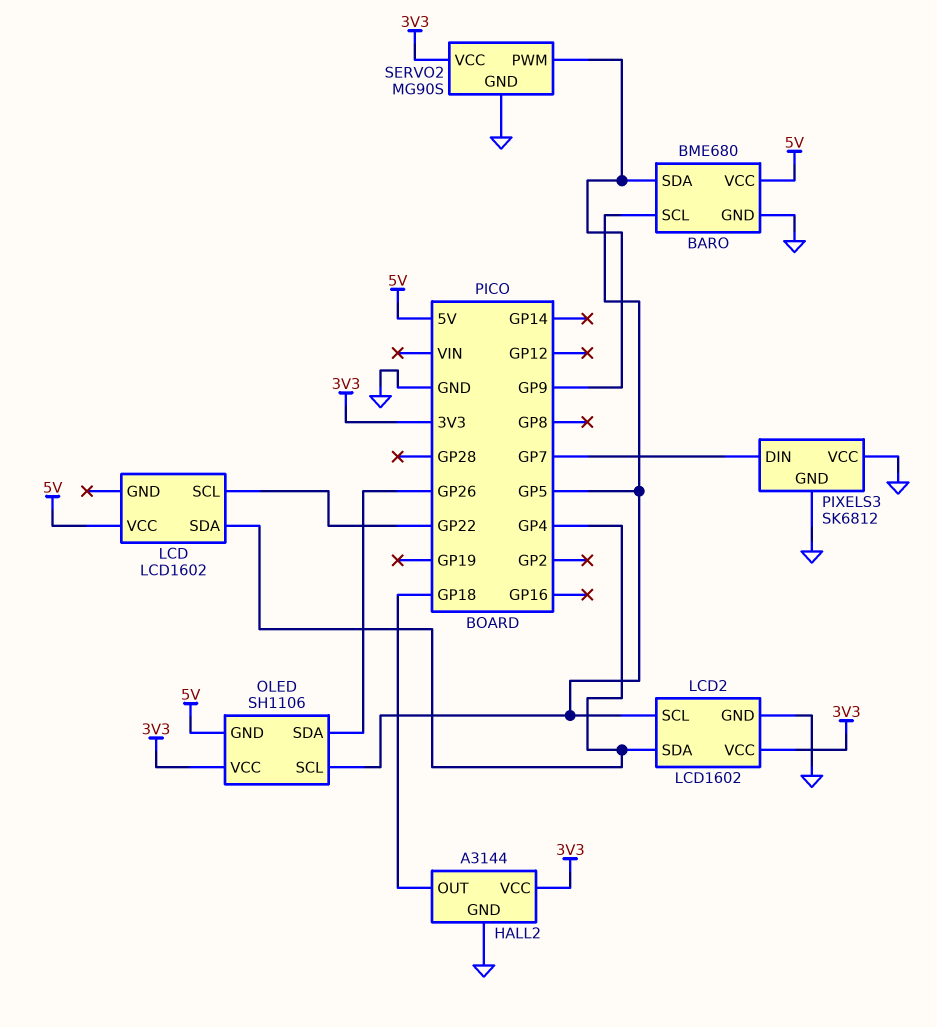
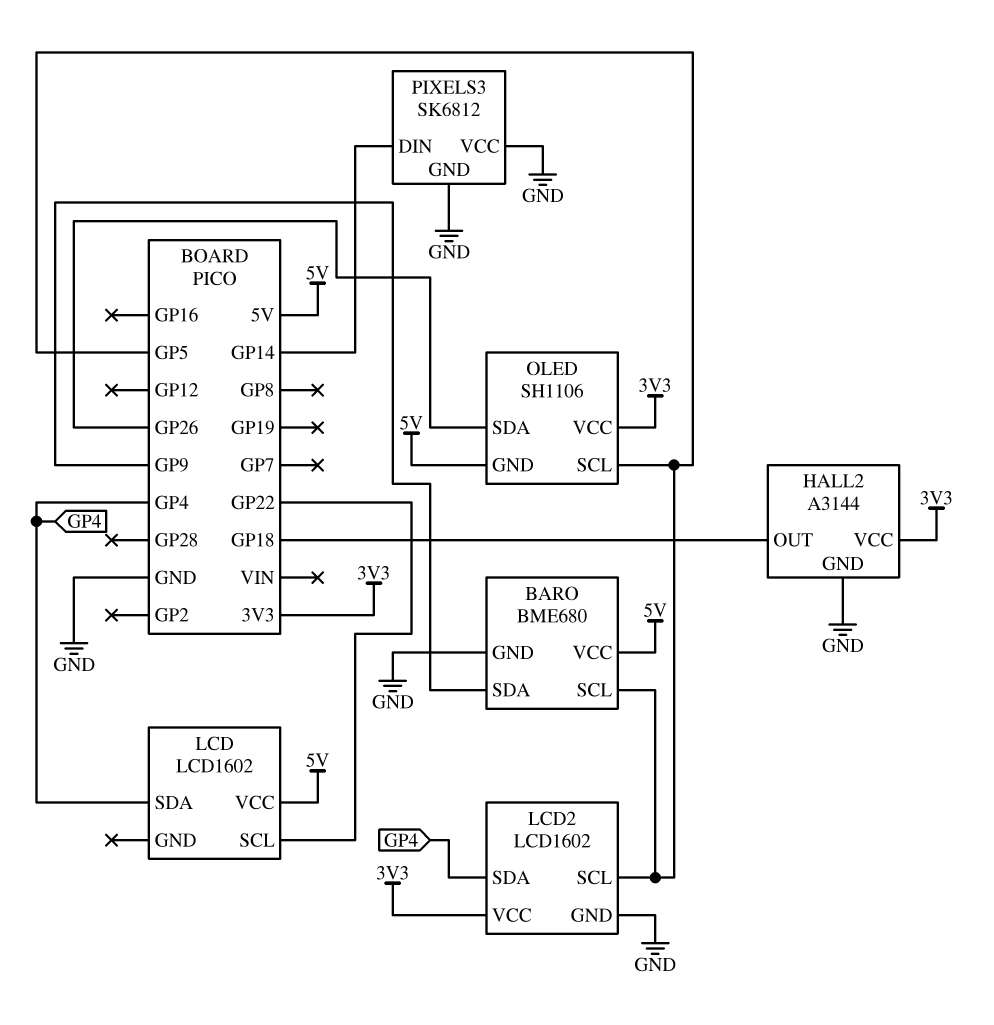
PIXELS3 pin DIN: GP7 -> GP14
SERVO2: MG90S -> none
SERVO2 pin GND: GND -> none
SERVO2 pin PWM: GP9 -> none
SERVO2 pin VCC: 3V3 -> none

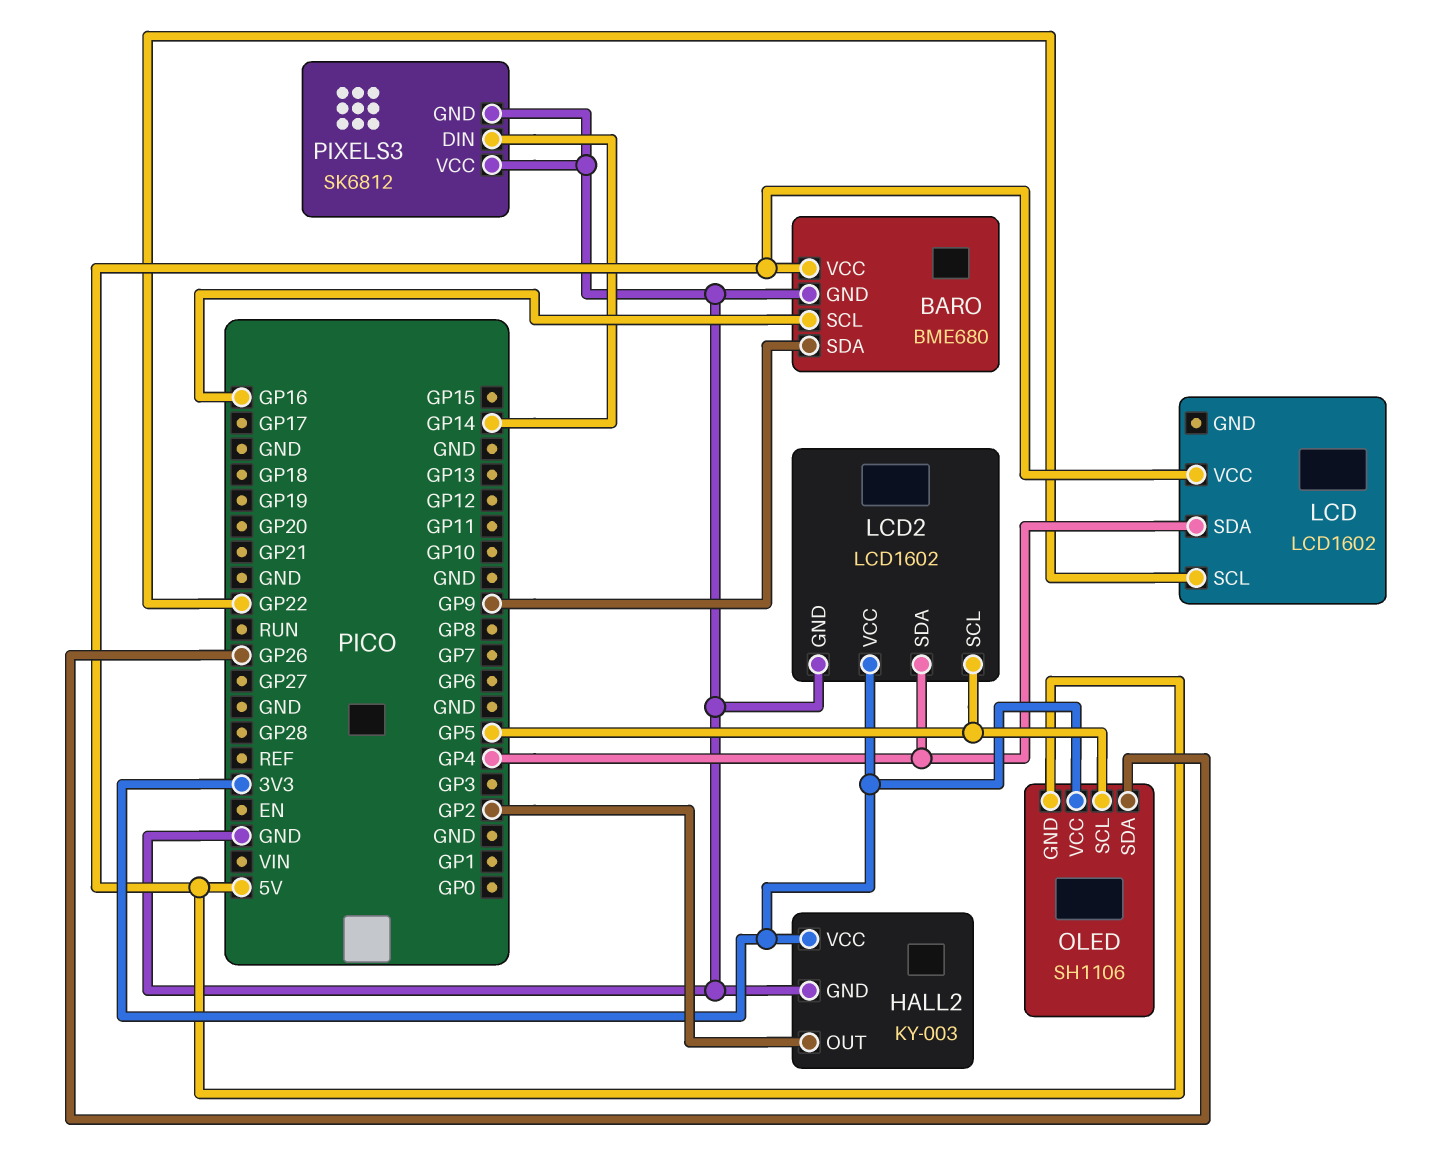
BARO pin SCL: GP5 -> GP16
HALL2: A3144 -> KY-003
HALL2 pin OUT: GP18 -> GP2

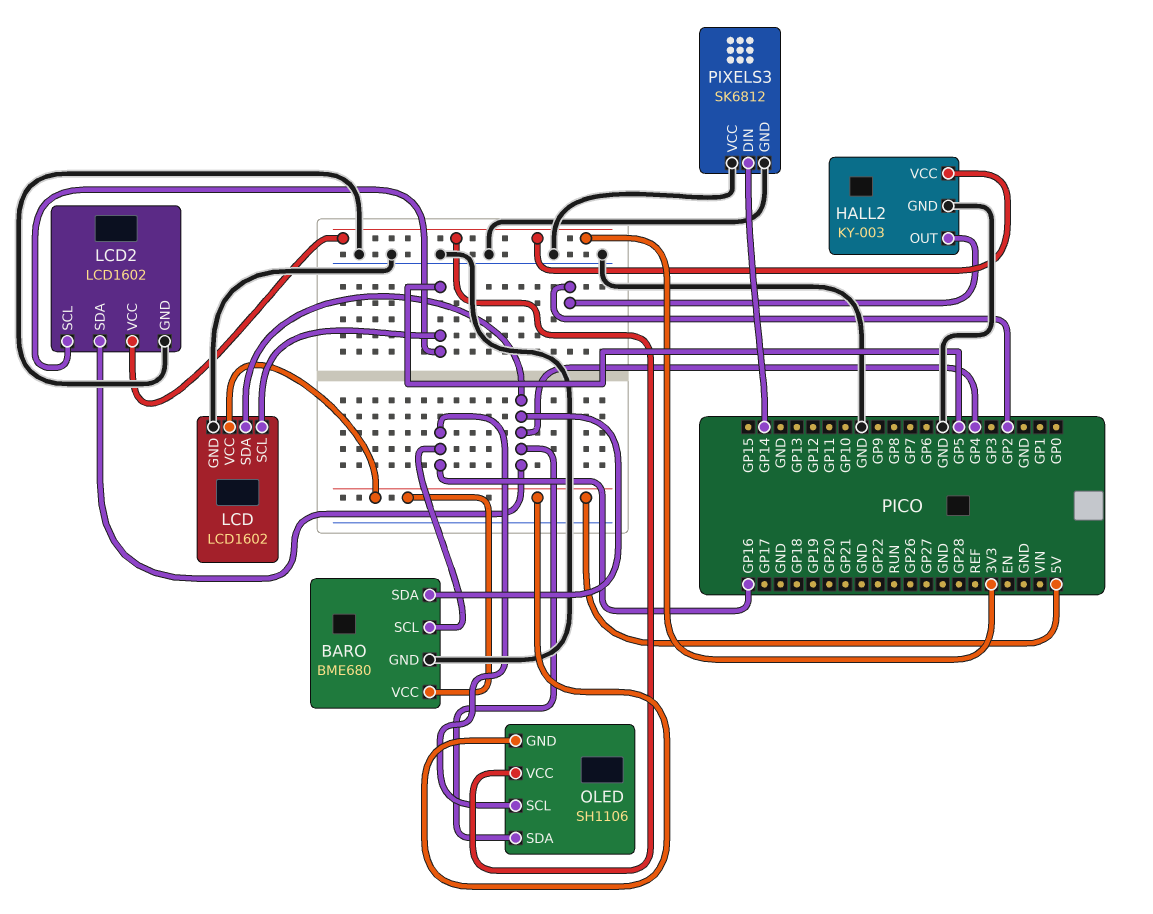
BARO pin SDA: GP9 -> GP4
LCD pin GND: none -> GND
LCD pin SCL: GP22 -> GP5
OLED pin SCL: GP5 -> GP16
OLED pin SDA: GP26 -> GP4

